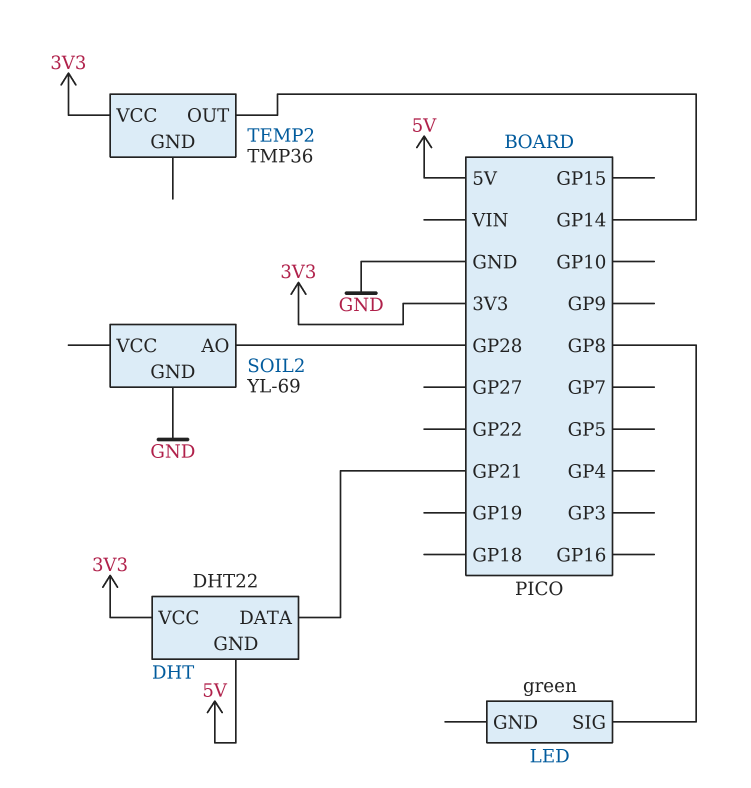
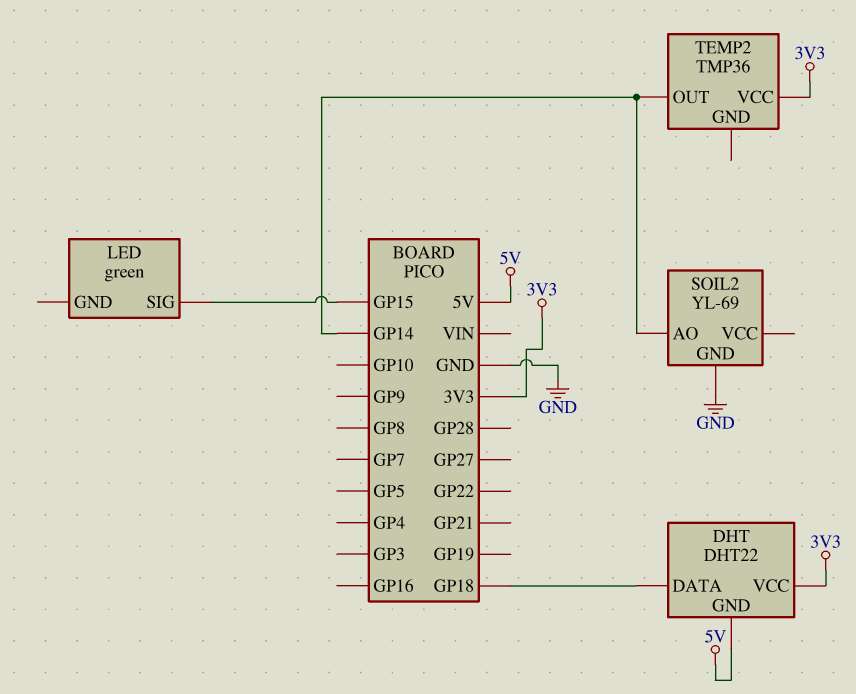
DHT pin DATA: GP21 -> GP18
LED pin SIG: GP8 -> GP15
SOIL2 pin AO: GP28 -> GP14

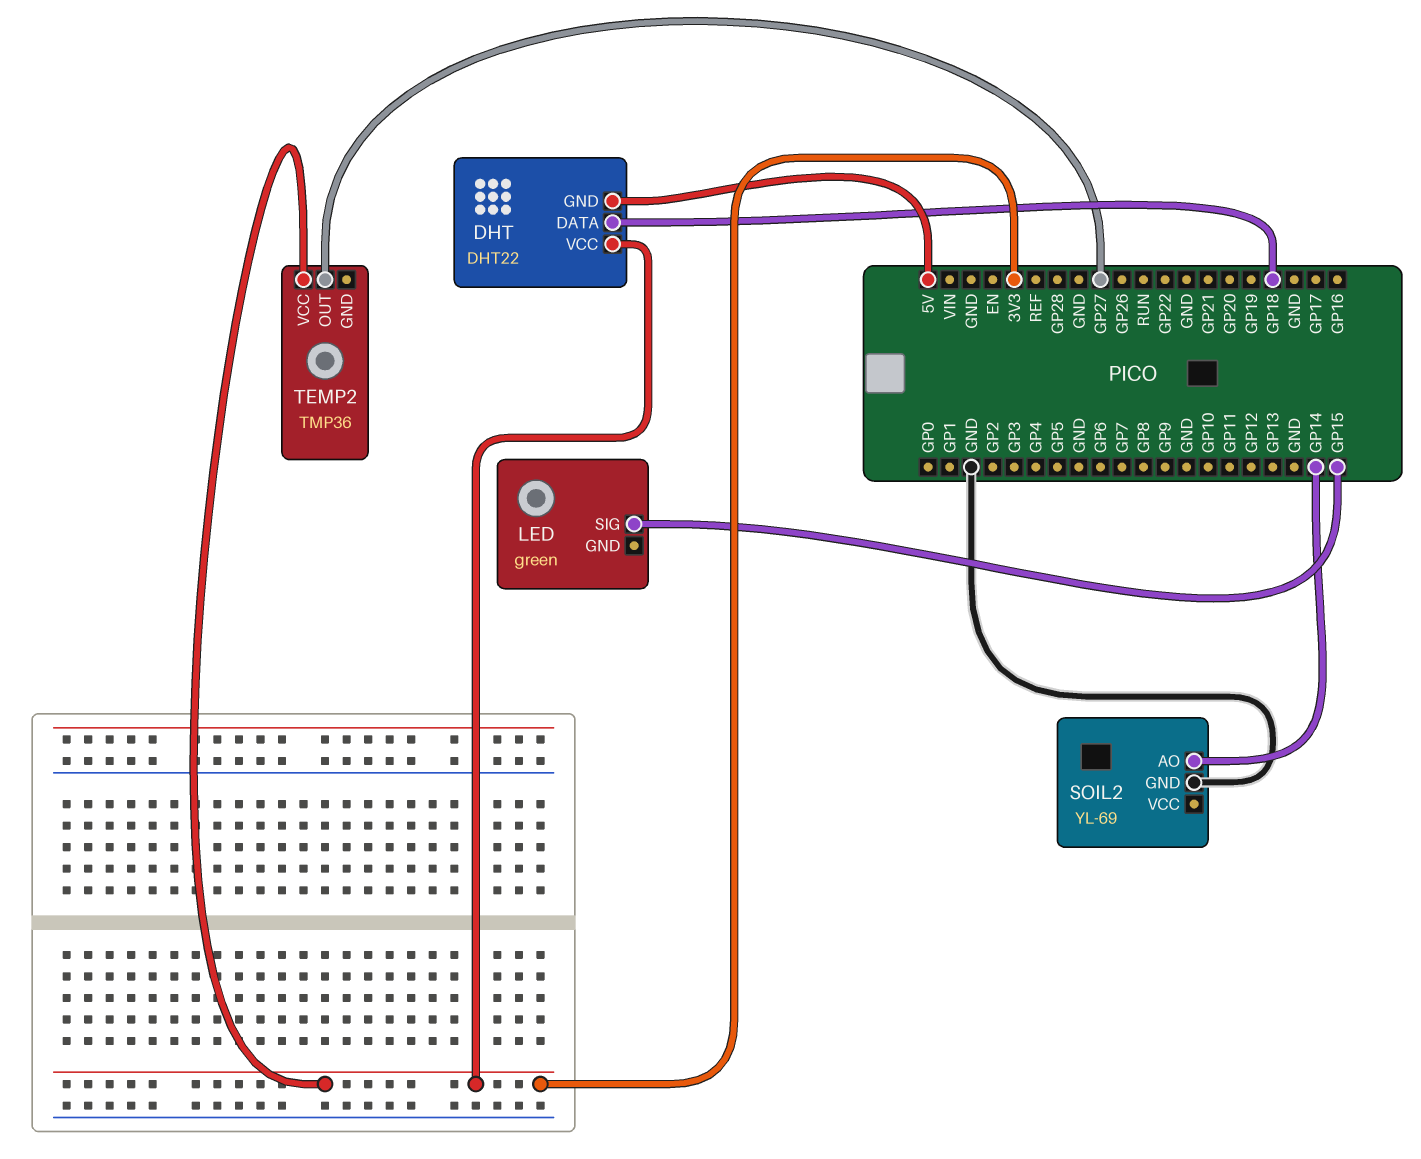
TEMP2 pin OUT: GP14 -> GP27

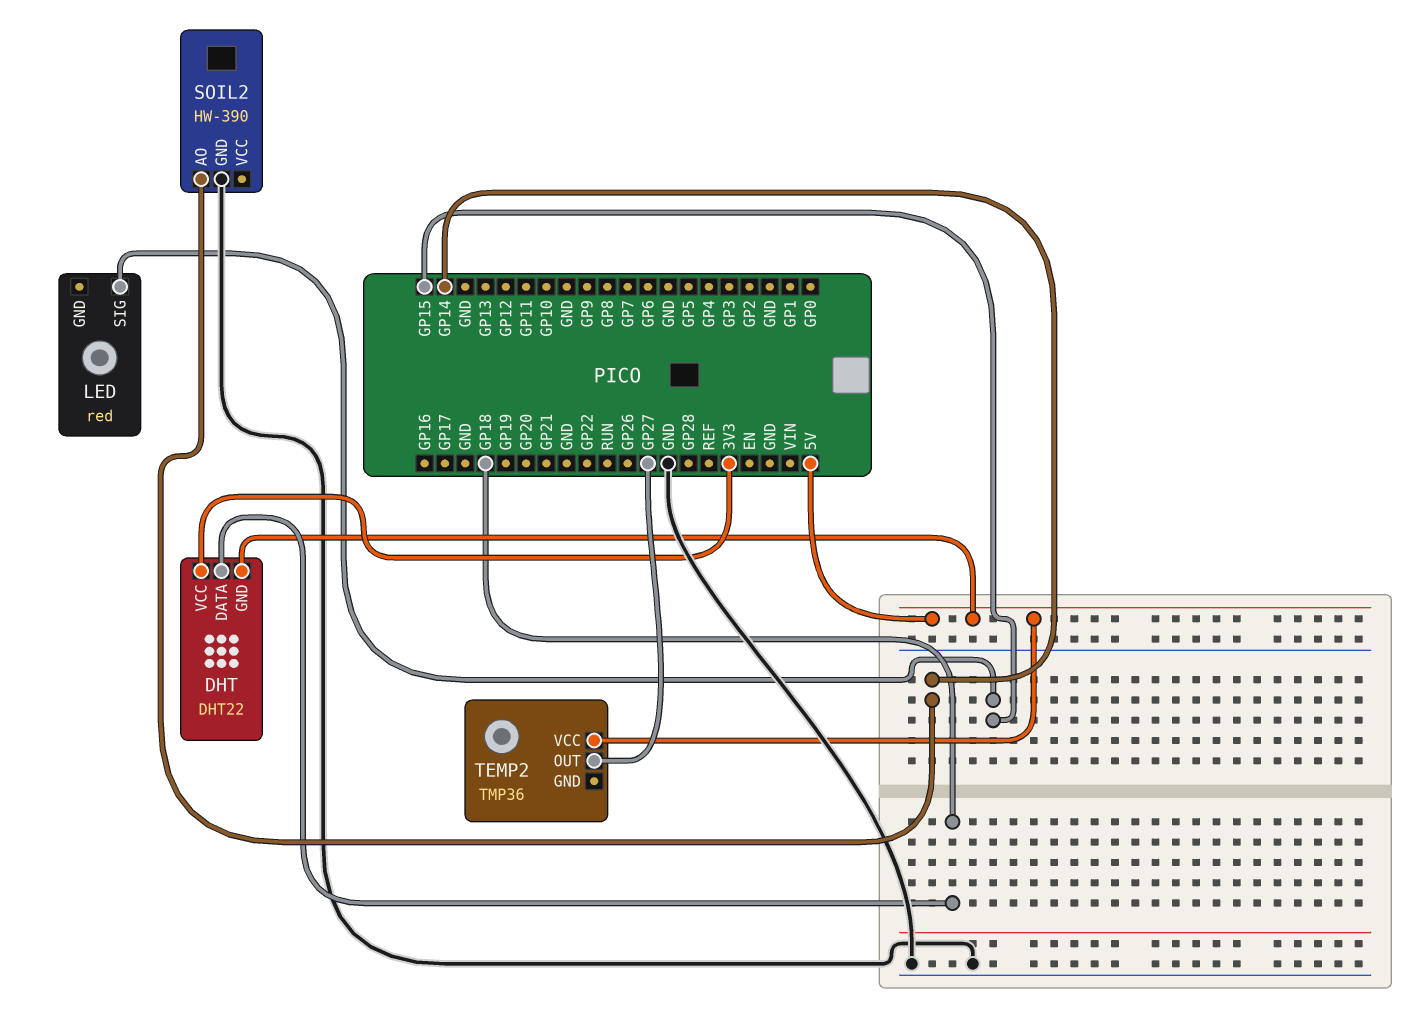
LED: green -> red
SOIL2: YL-69 -> HW-390
TEMP2 pin VCC: 3V3 -> 5V

